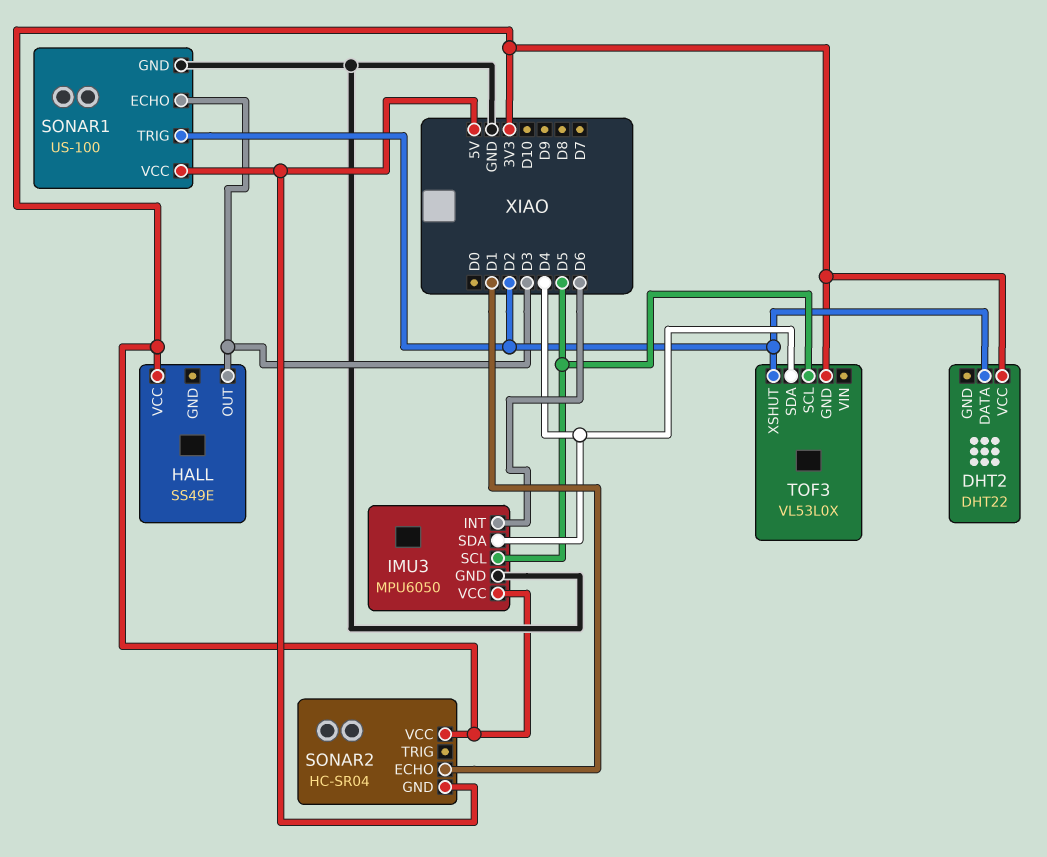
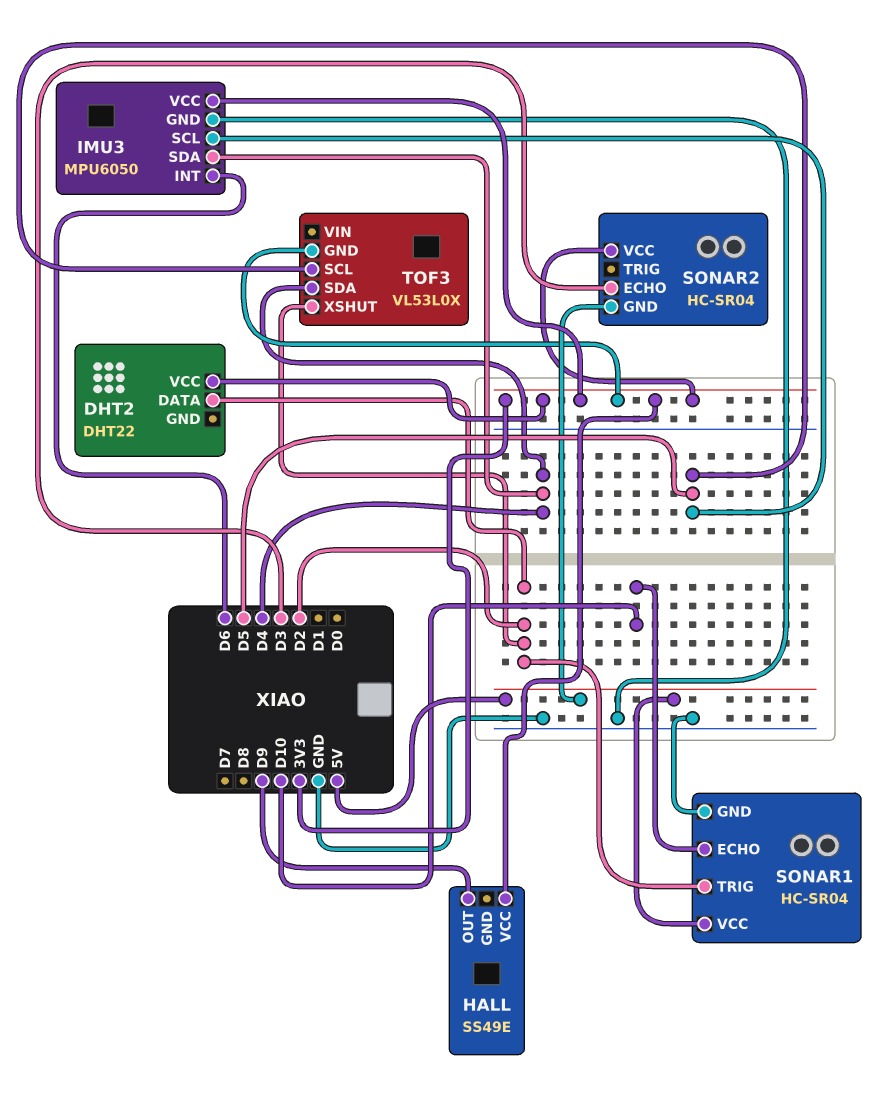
HALL pin OUT: D3 -> D9
SONAR1: US-100 -> HC-SR04
SONAR1 pin ECHO: D3 -> D10
SONAR2 pin ECHO: D1 -> D3

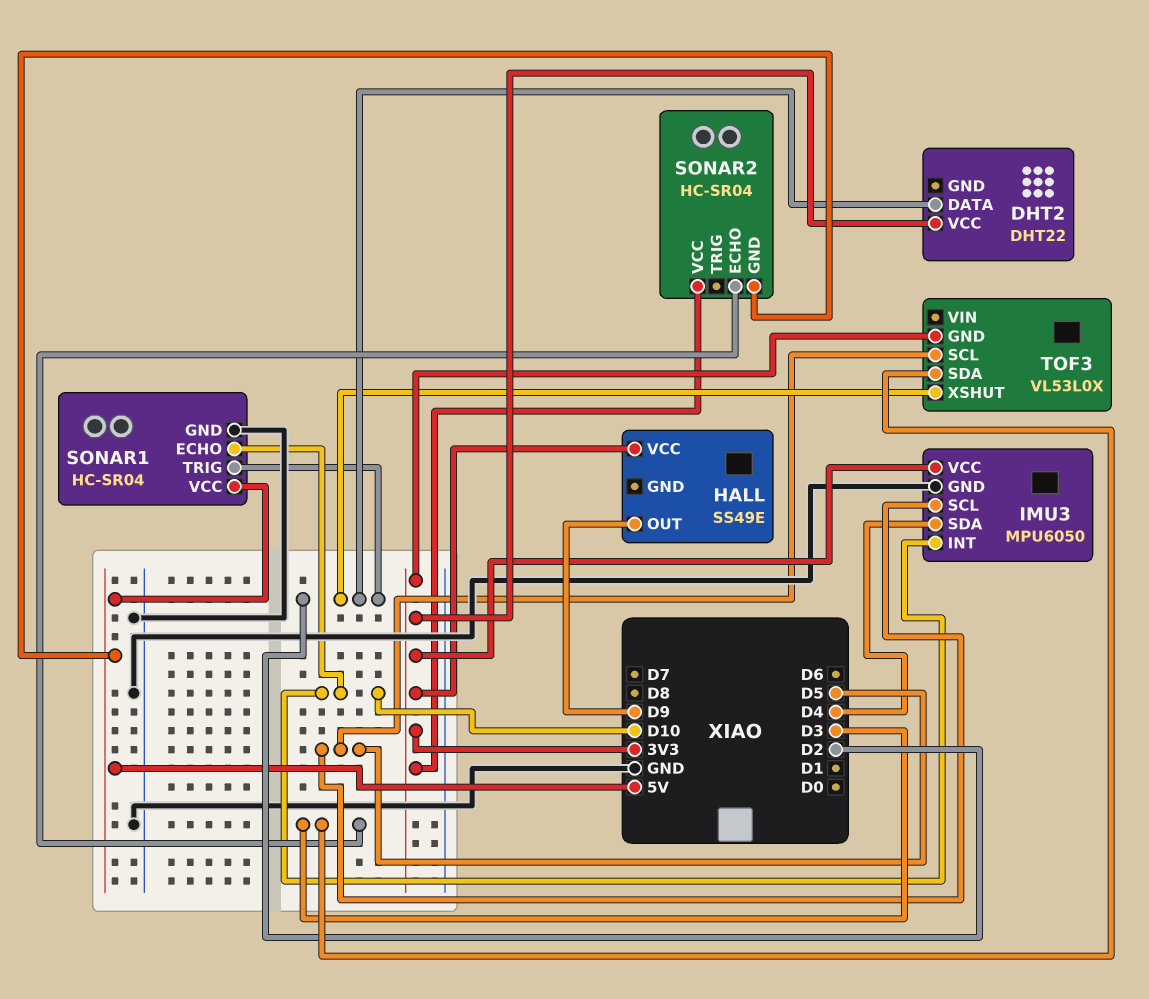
IMU3 pin INT: D6 -> D10
TOF3 pin SDA: D4 -> D3

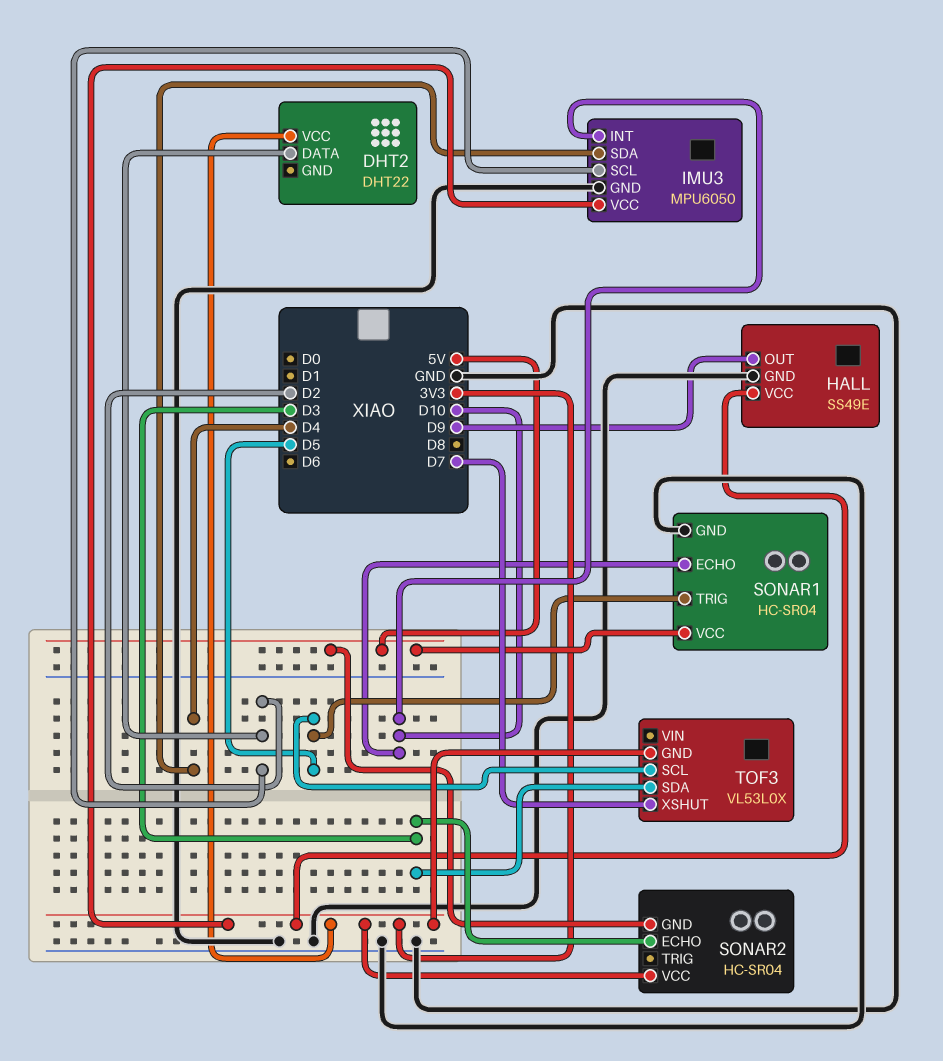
HALL pin GND: none -> GND
IMU3 pin SCL: D5 -> D2
SONAR1 pin TRIG: D2 -> D5
TOF3 pin XSHUT: D2 -> D7

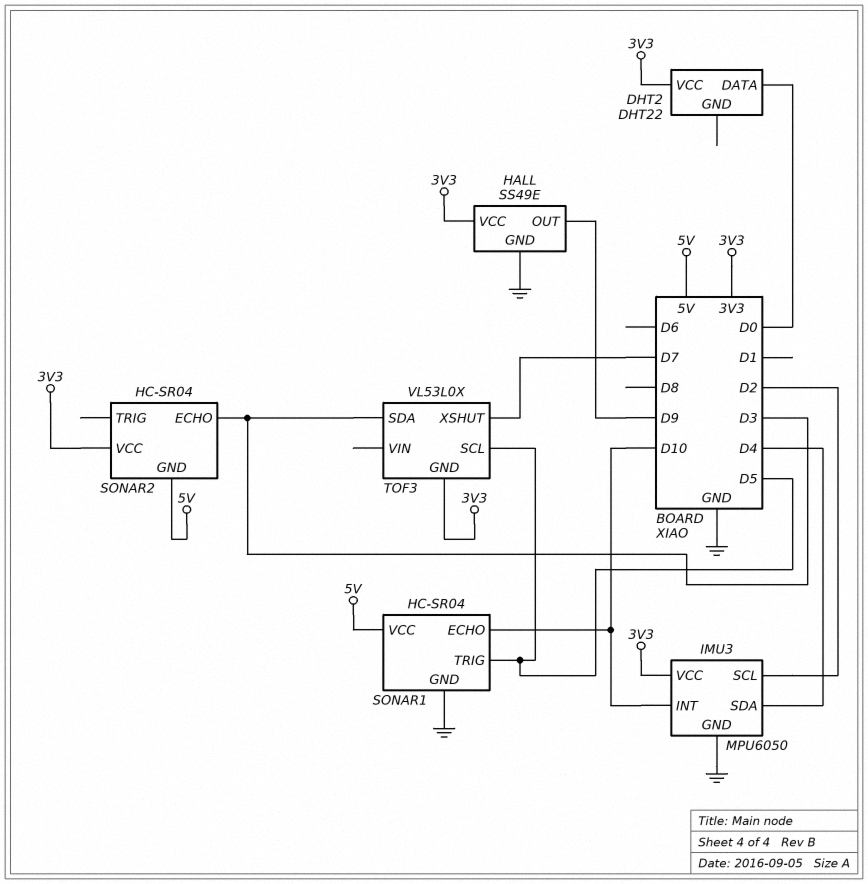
DHT2 pin DATA: D2 -> D0

